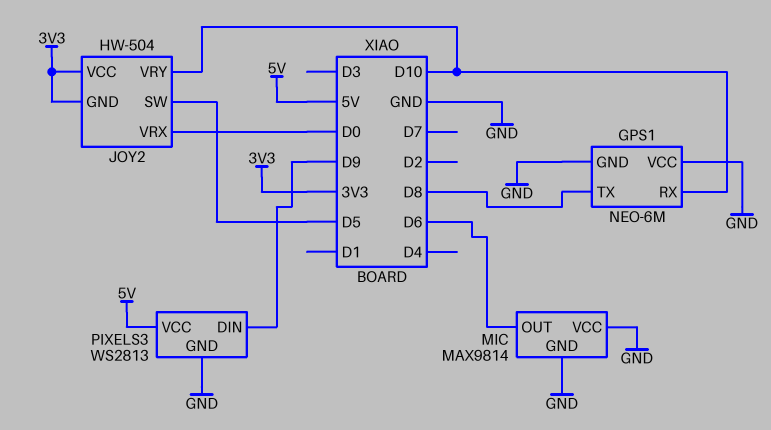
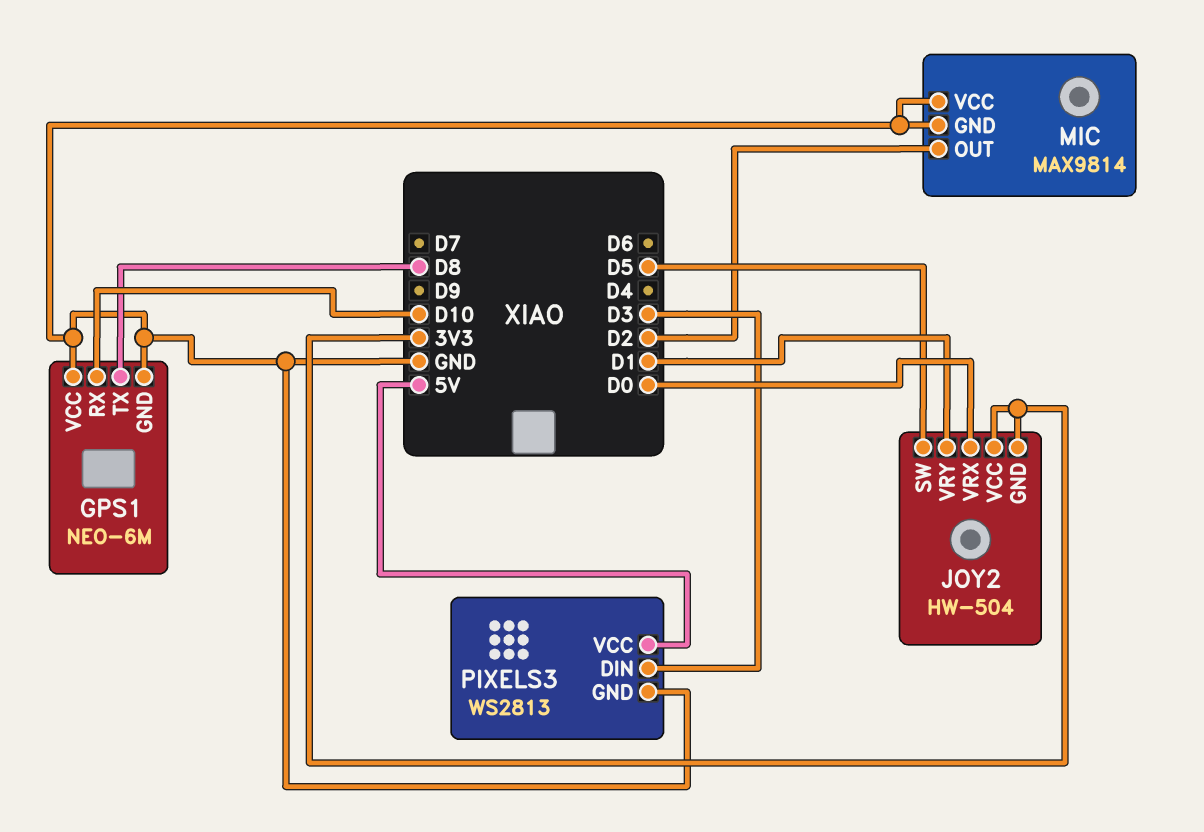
JOY2 pin VRY: D10 -> D1
MIC pin OUT: D6 -> D2
PIXELS3 pin DIN: D9 -> D3

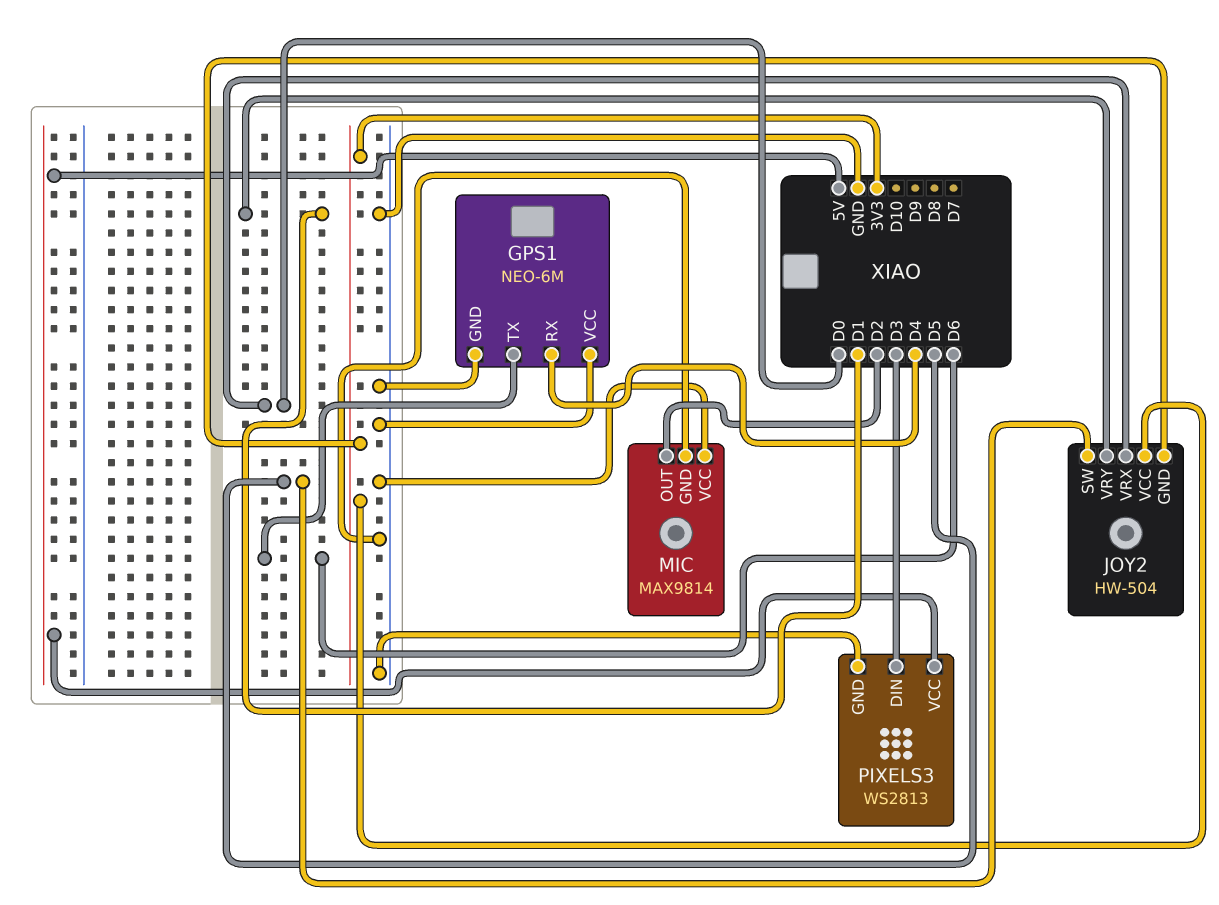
GPS1 pin RX: D10 -> D4
GPS1 pin TX: D8 -> D6

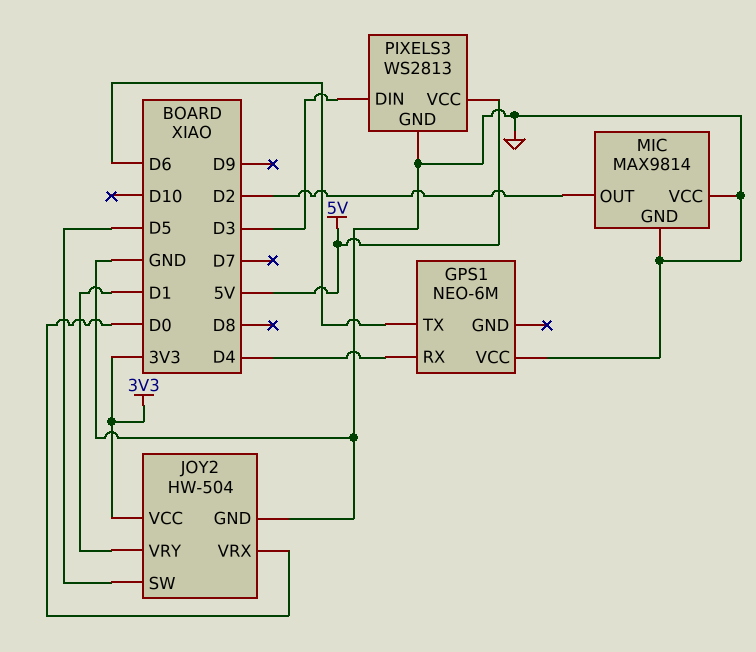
GPS1 pin GND: GND -> none
JOY2 pin GND: 3V3 -> GND

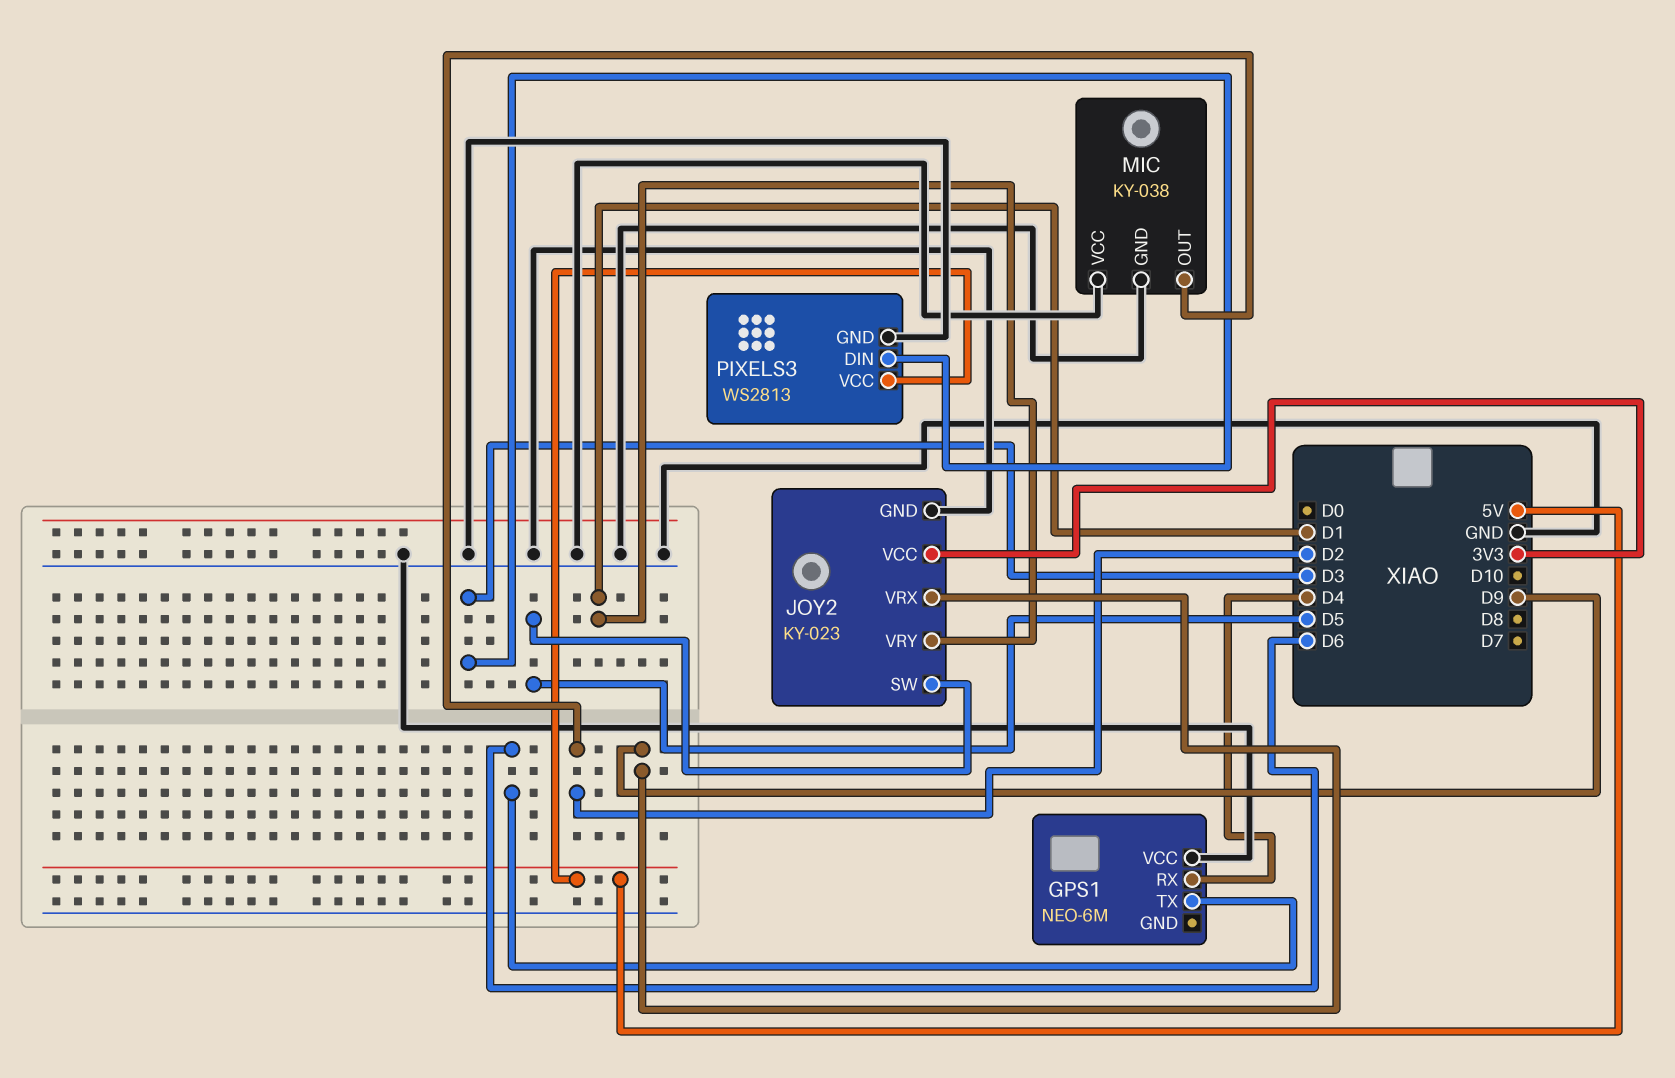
JOY2: HW-504 -> KY-023
JOY2 pin VRX: D0 -> D9
MIC: MAX9814 -> KY-038

